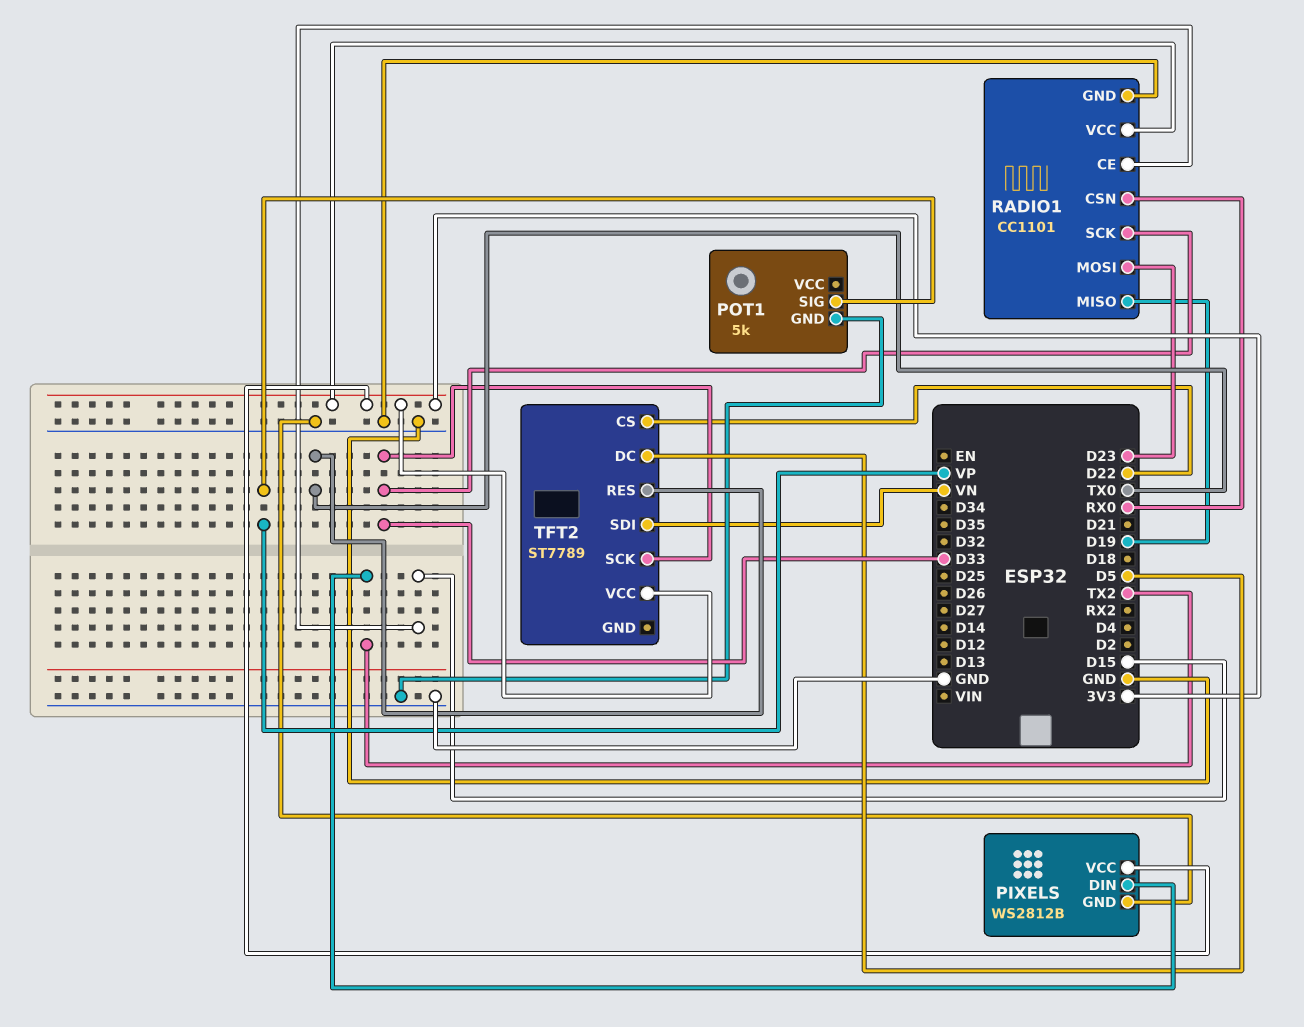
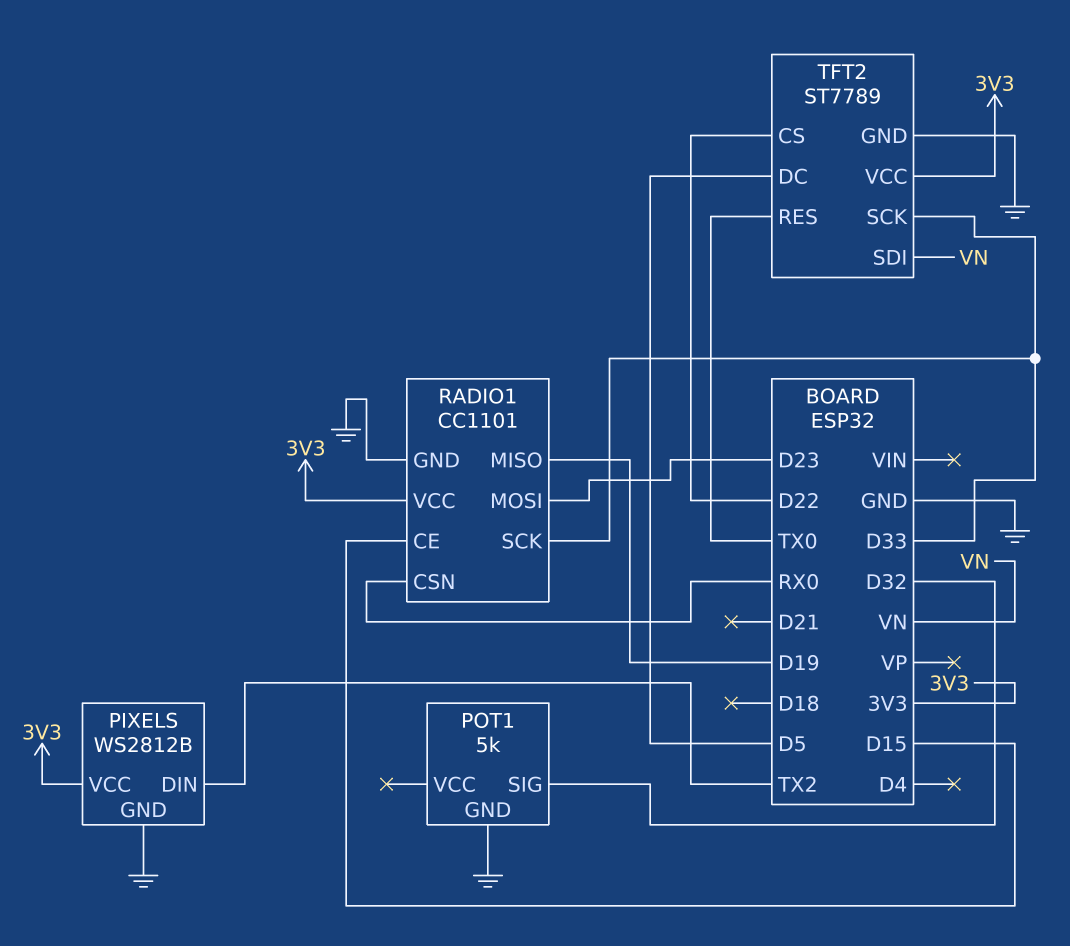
POT1 pin SIG: VP -> D32
TFT2 pin GND: none -> GND

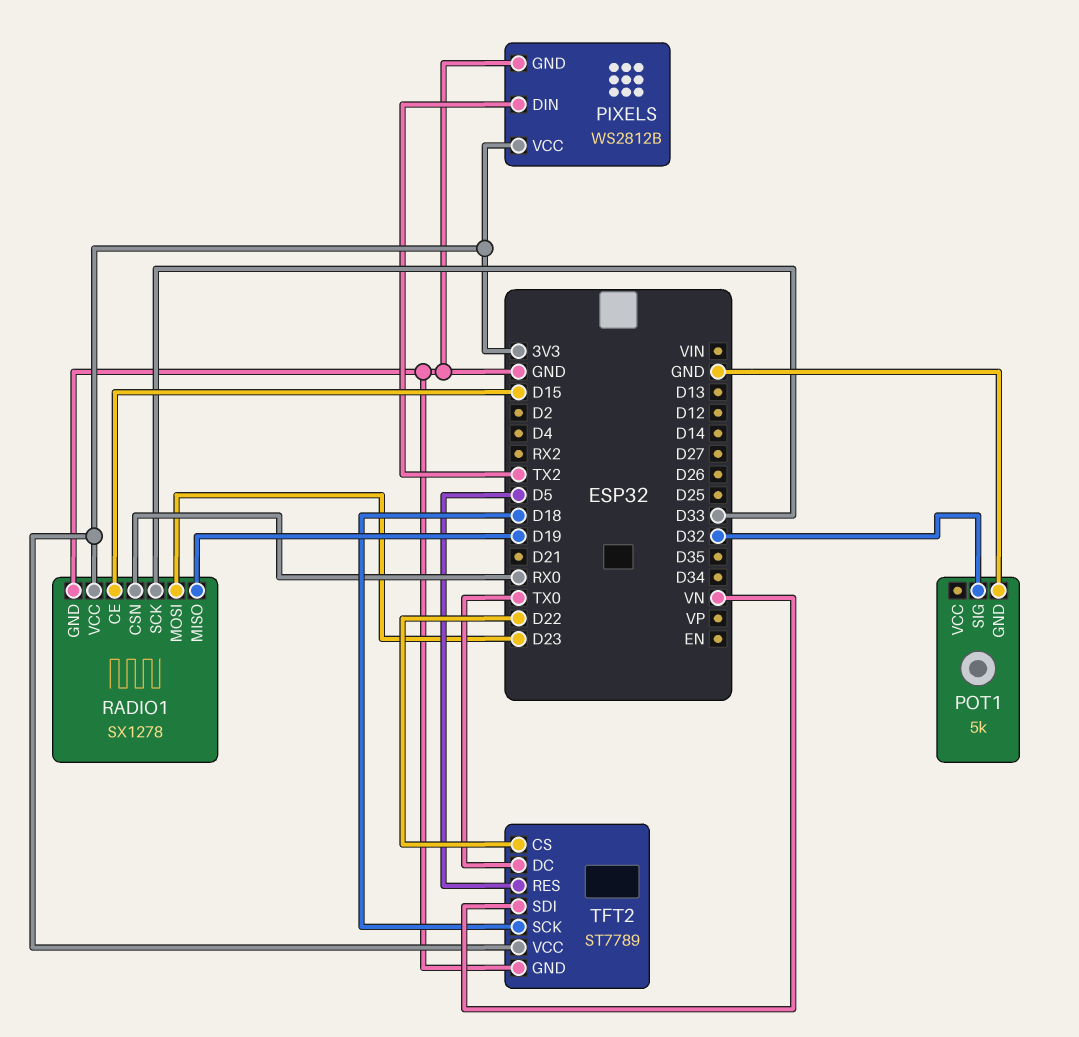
RADIO1: CC1101 -> SX1278
TFT2 pin DC: D5 -> TX0
TFT2 pin RES: TX0 -> D5
TFT2 pin SCK: D33 -> D18

